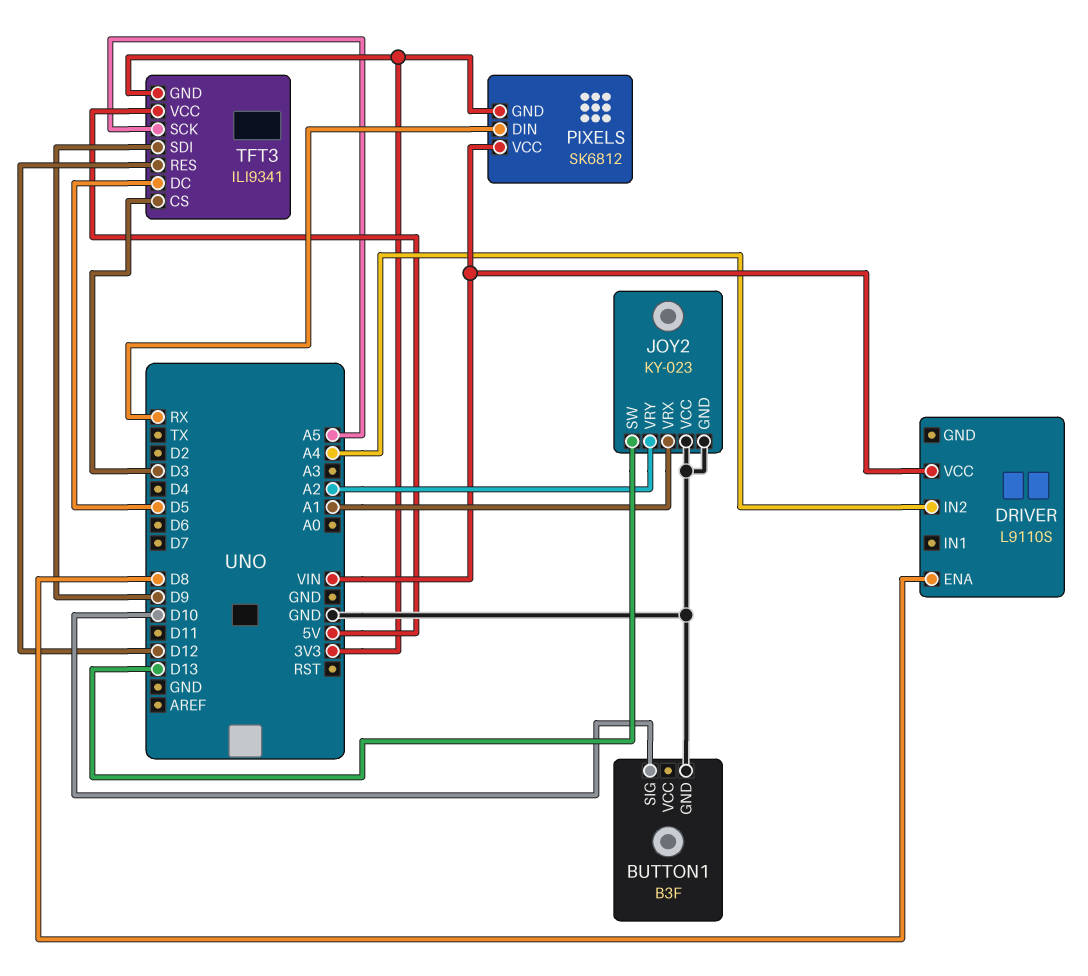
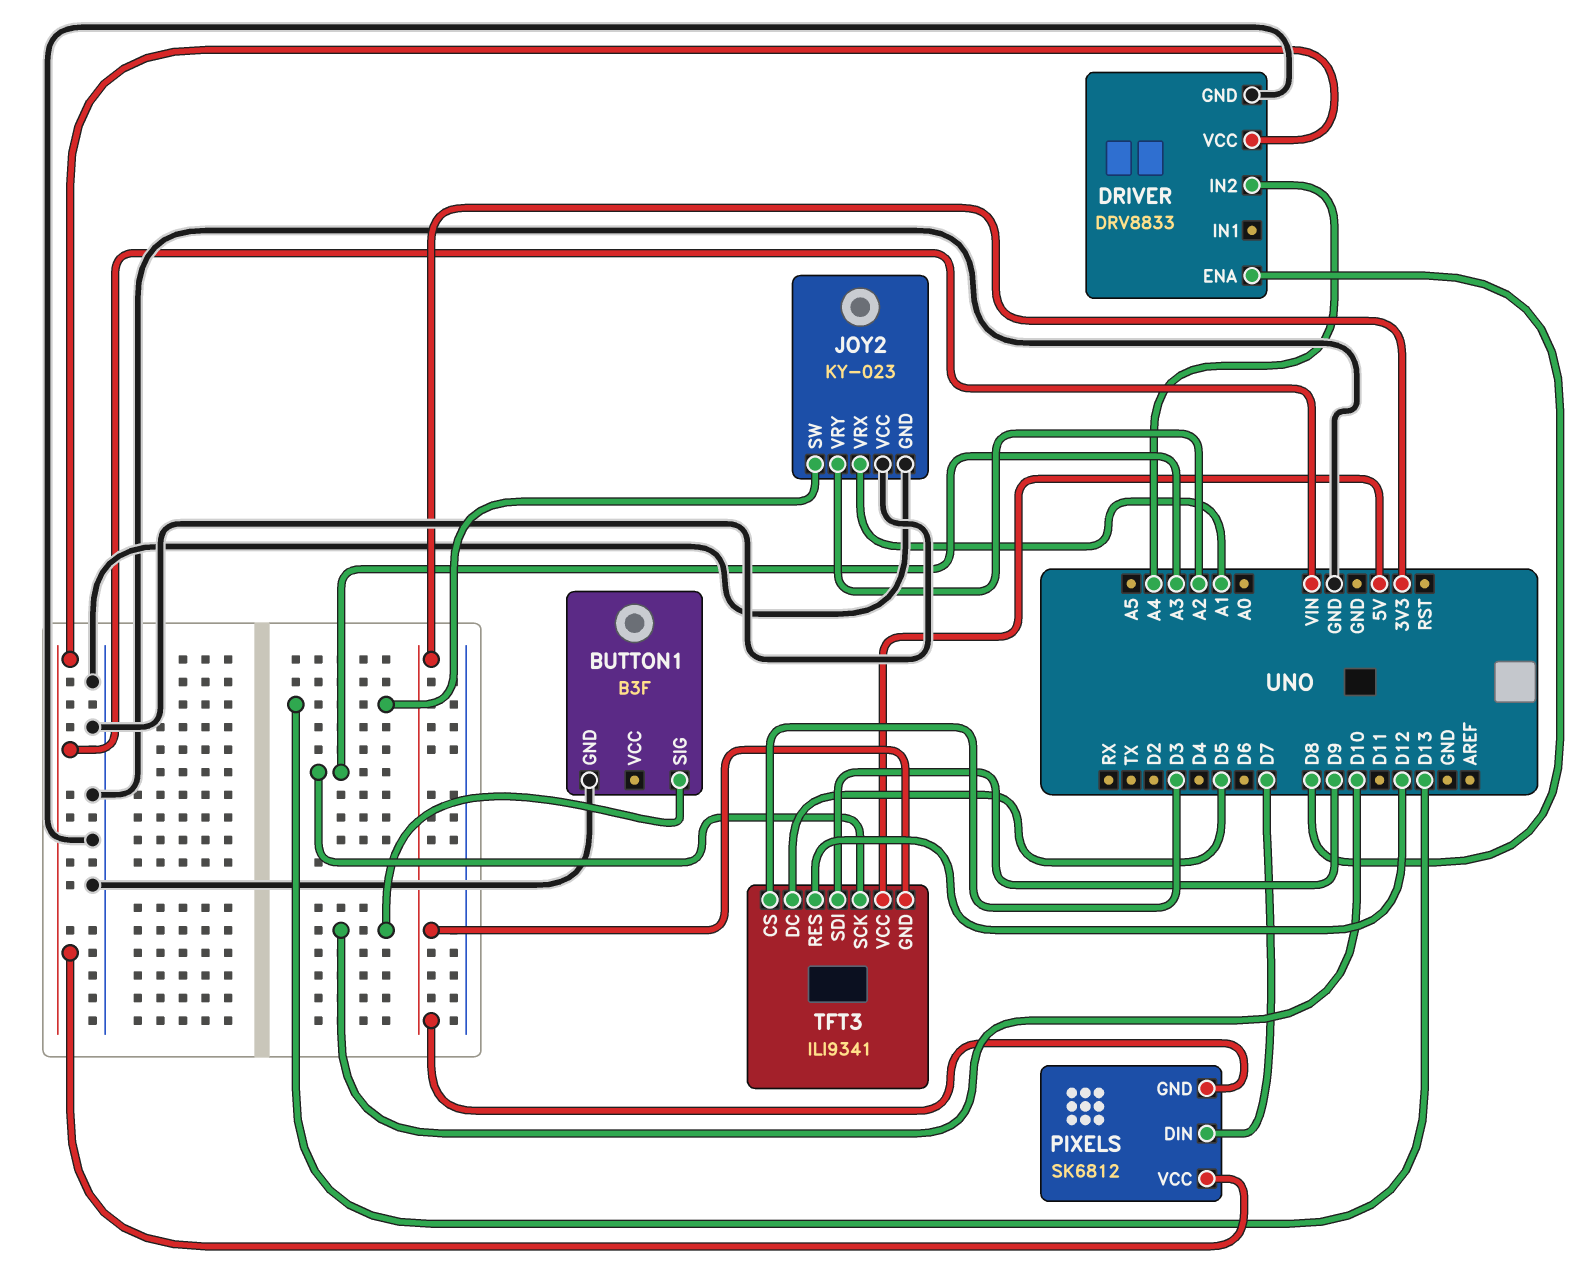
DRIVER: L9110S -> DRV8833
DRIVER pin GND: none -> GND
PIXELS pin DIN: RX -> D7
TFT3 pin SCK: A5 -> A3

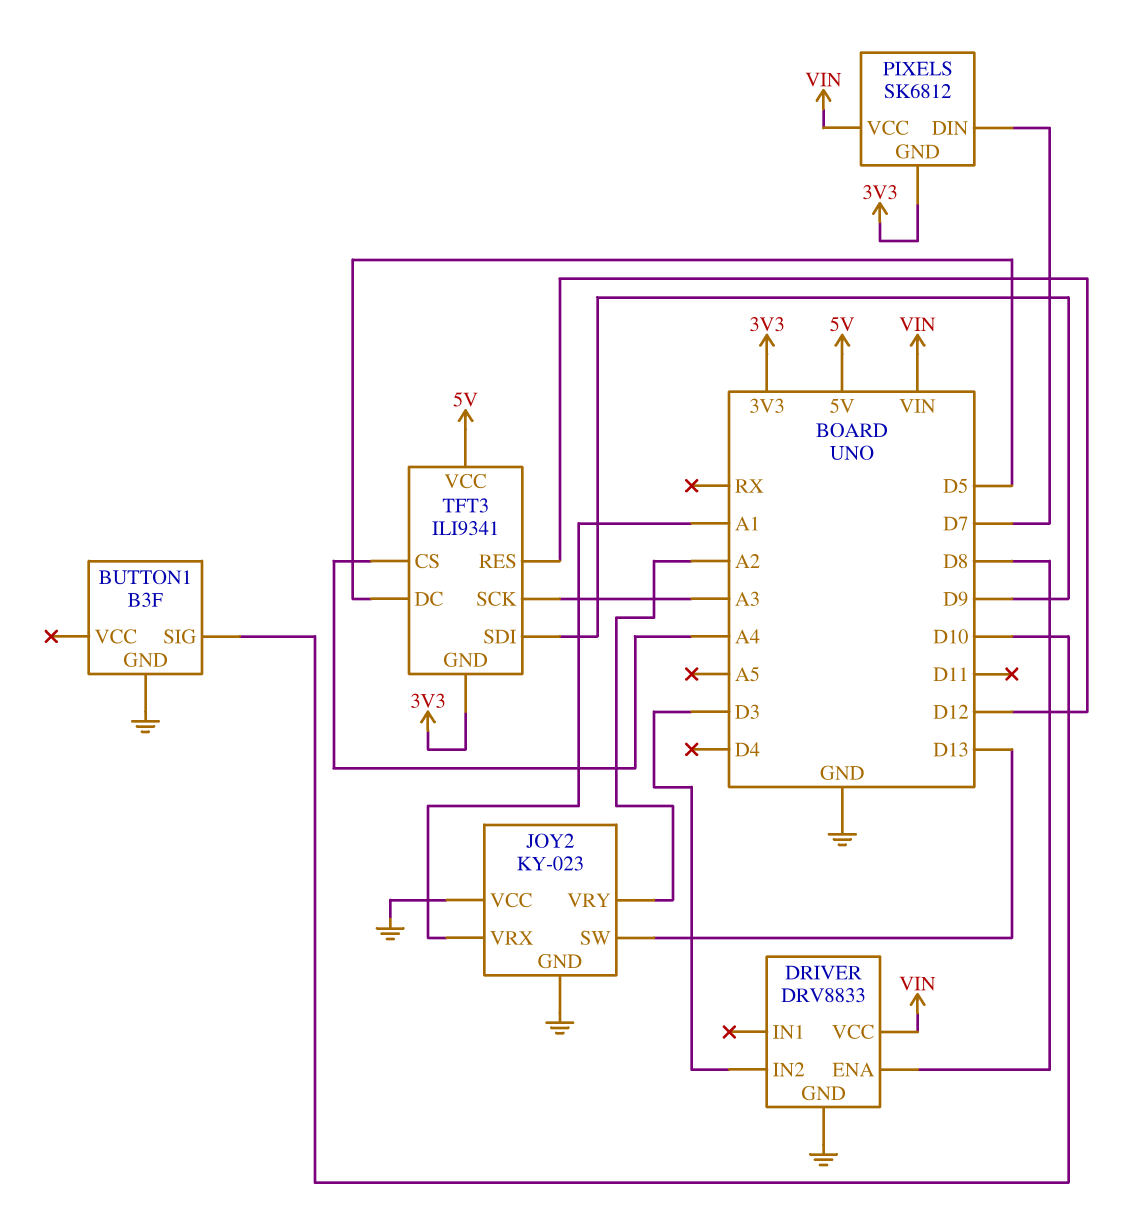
DRIVER pin IN2: A4 -> D3
TFT3 pin CS: D3 -> A4

